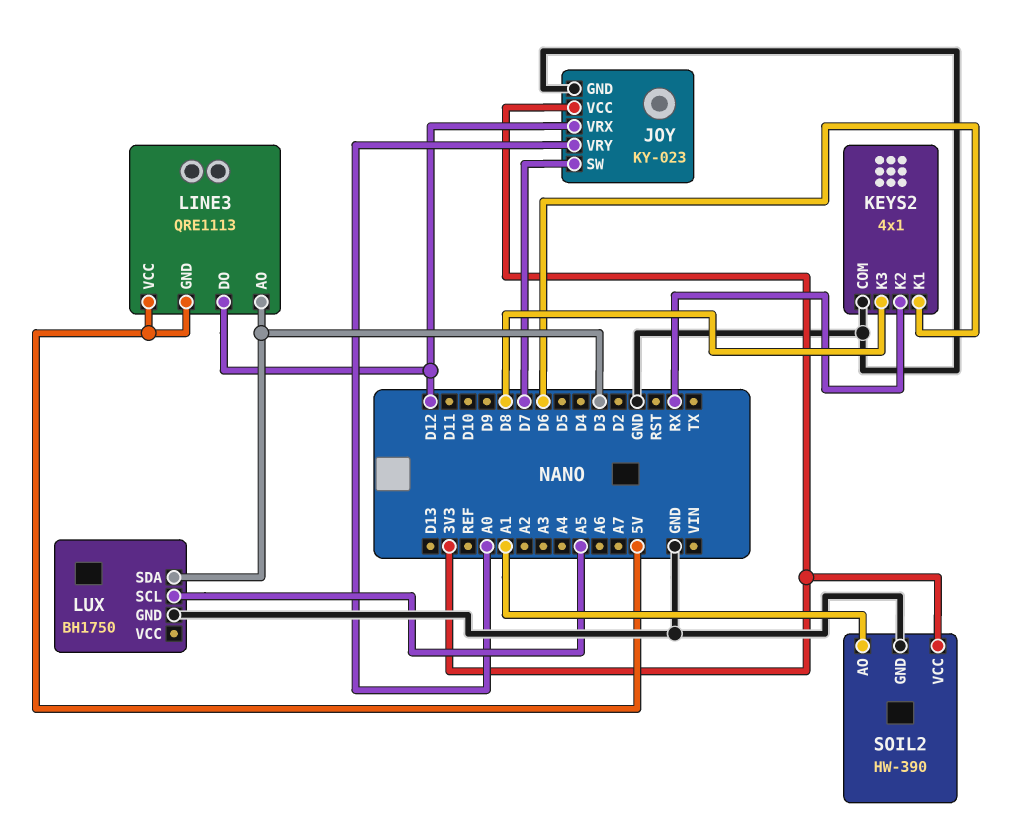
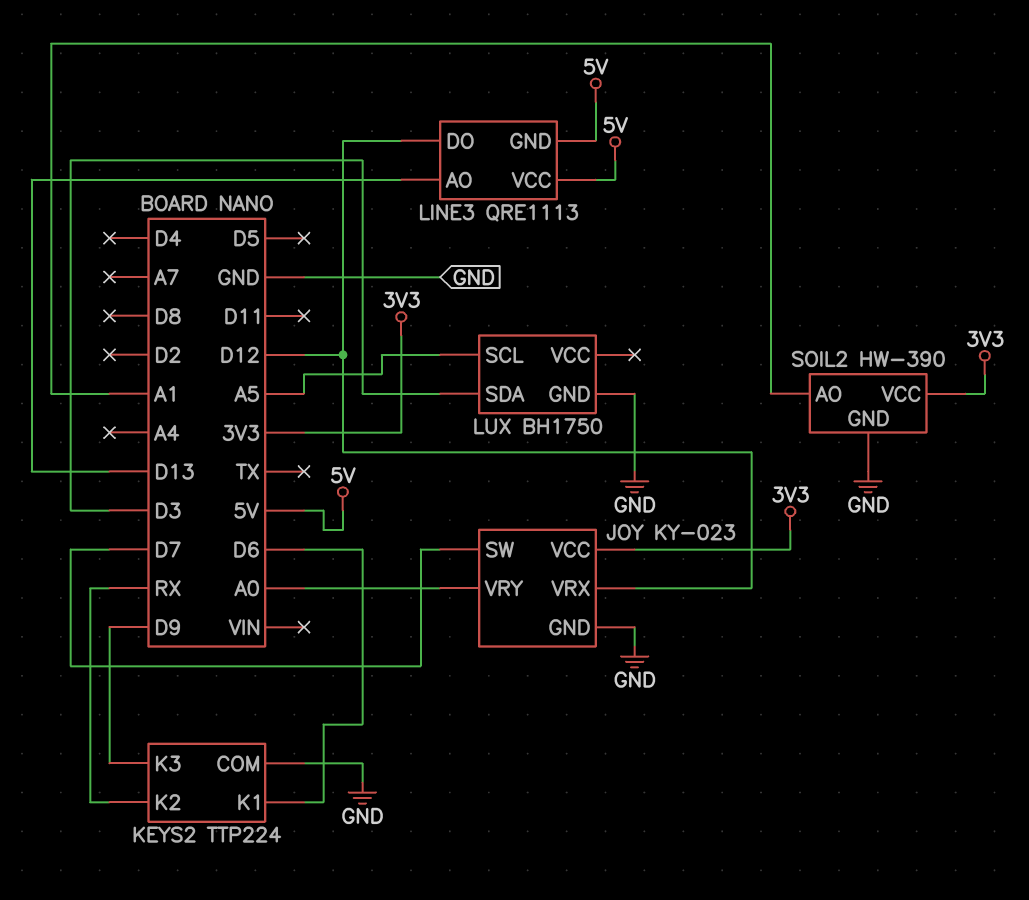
KEYS2: 4x1 -> TTP224
KEYS2 pin K3: D8 -> D9
LINE3 pin AO: D3 -> D13

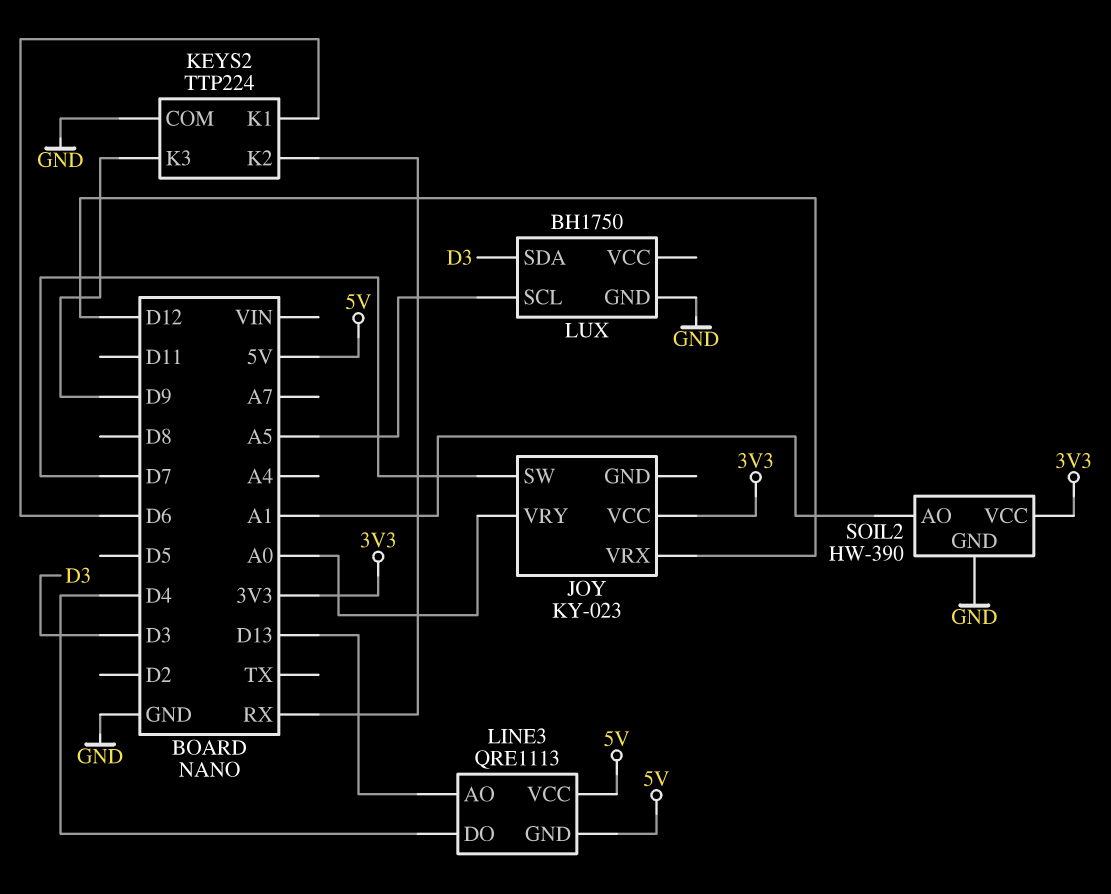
JOY pin GND: GND -> none
LINE3 pin DO: D12 -> D4

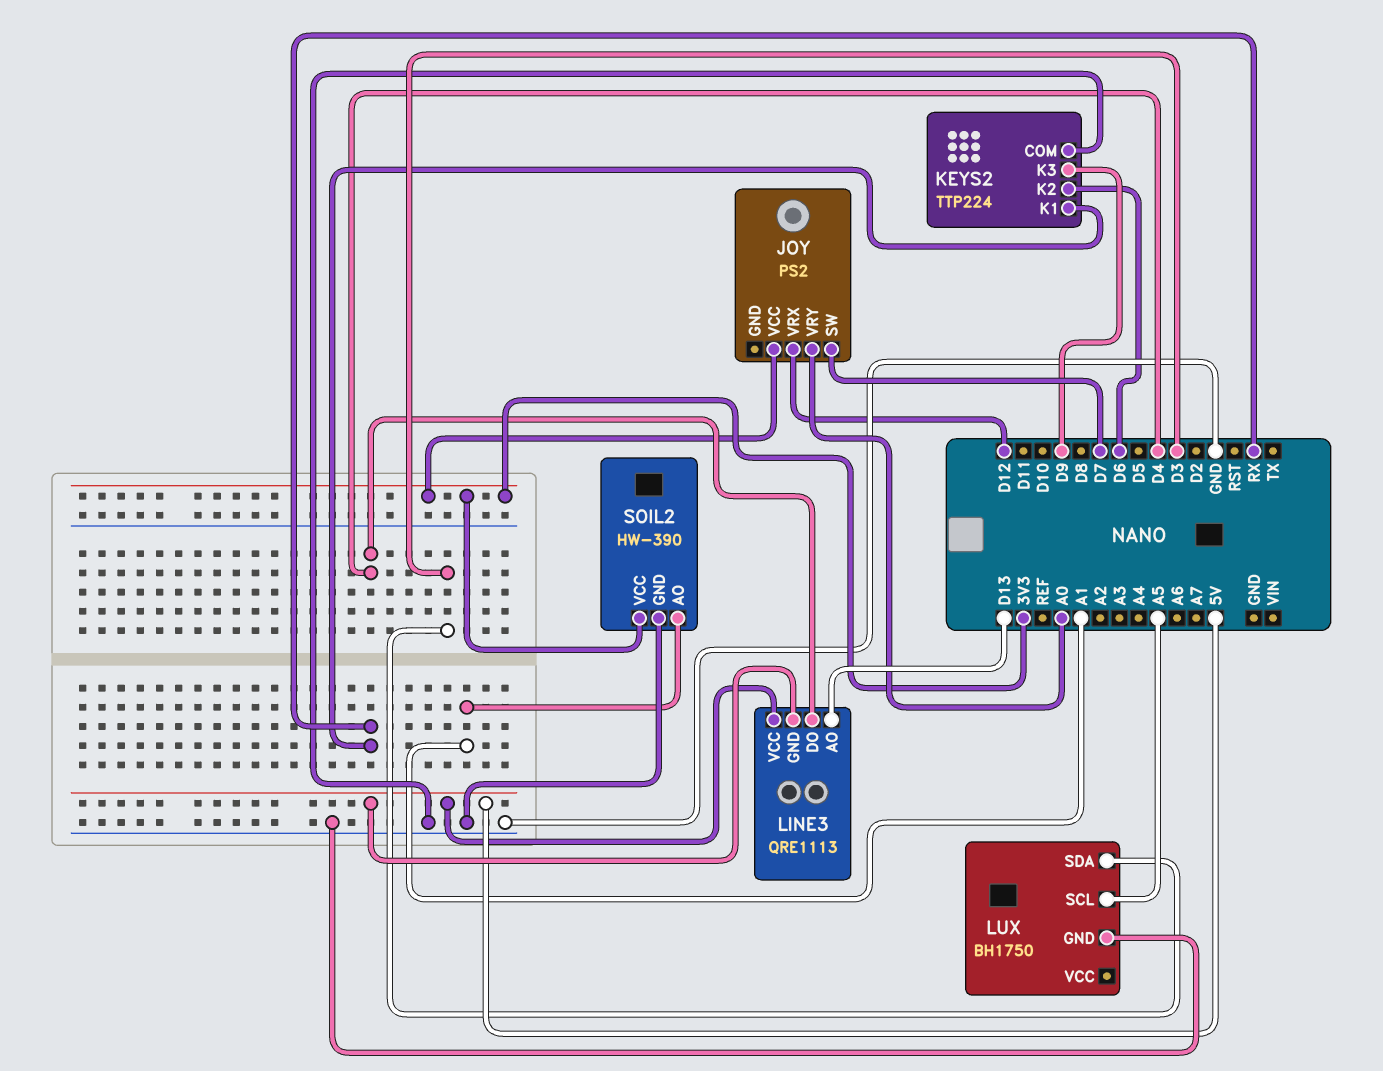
JOY: KY-023 -> PS2
KEYS2 pin K1: D6 -> RX
KEYS2 pin K2: RX -> D6

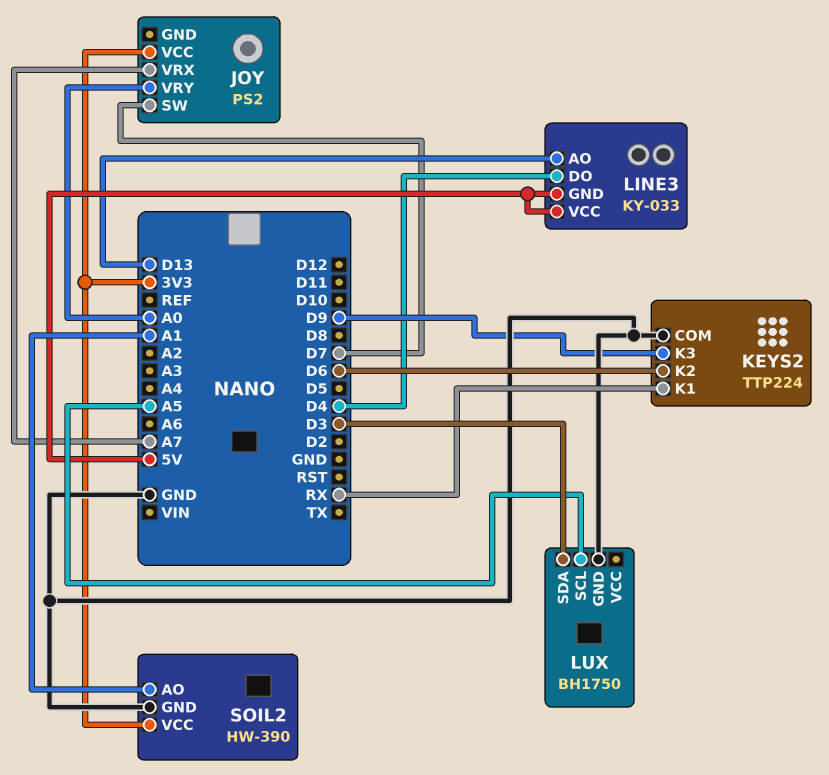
JOY pin VRX: D12 -> A7
LINE3: QRE1113 -> KY-033

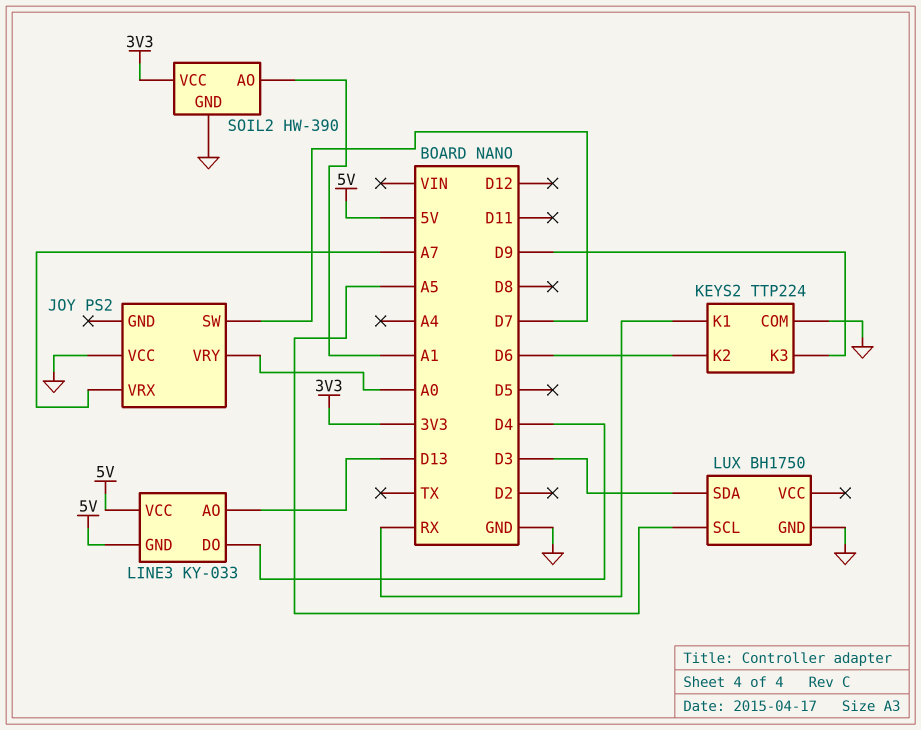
JOY pin VCC: 3V3 -> GND

